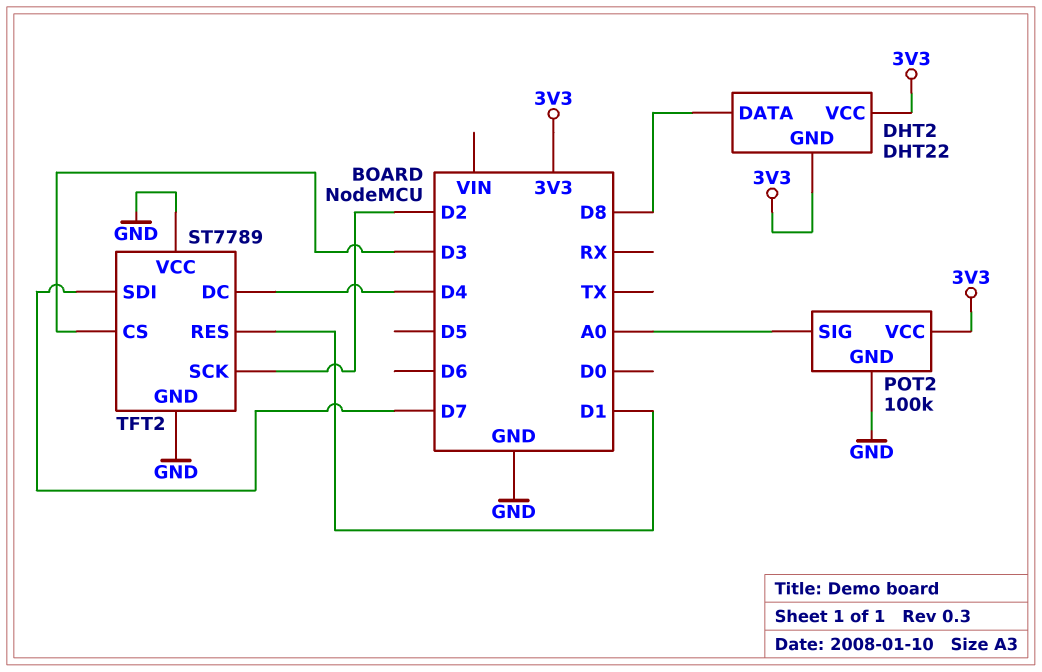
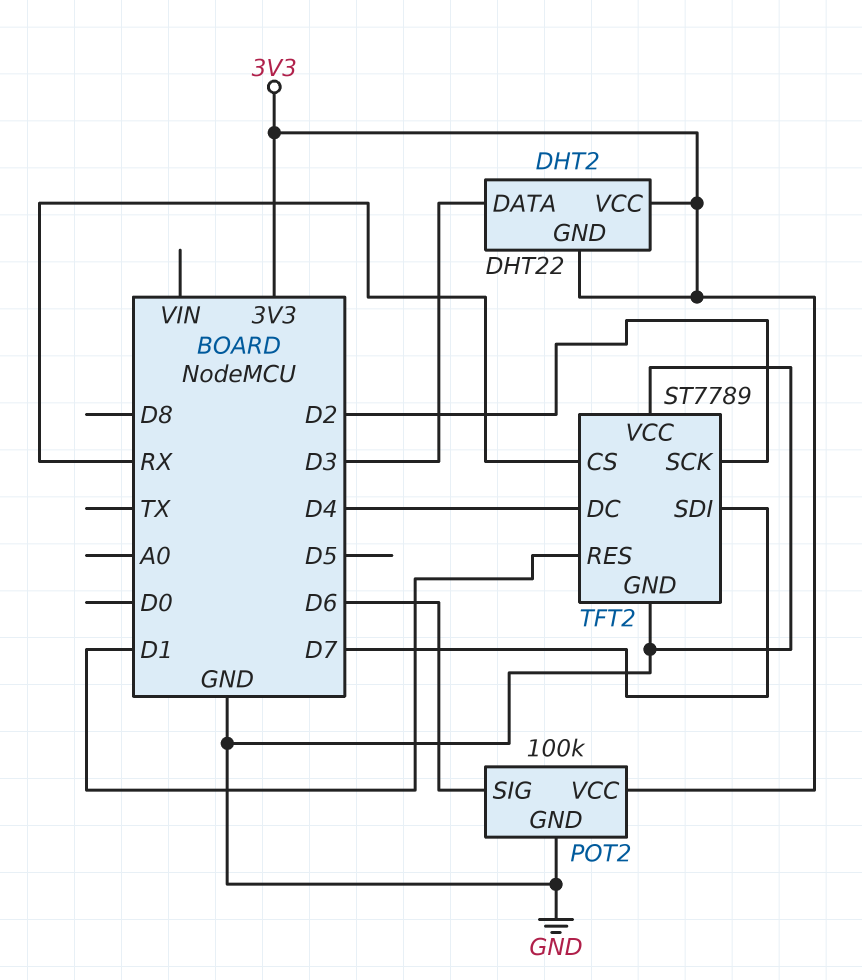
DHT2 pin DATA: D8 -> D3
POT2 pin SIG: A0 -> D6
TFT2 pin CS: D3 -> RX

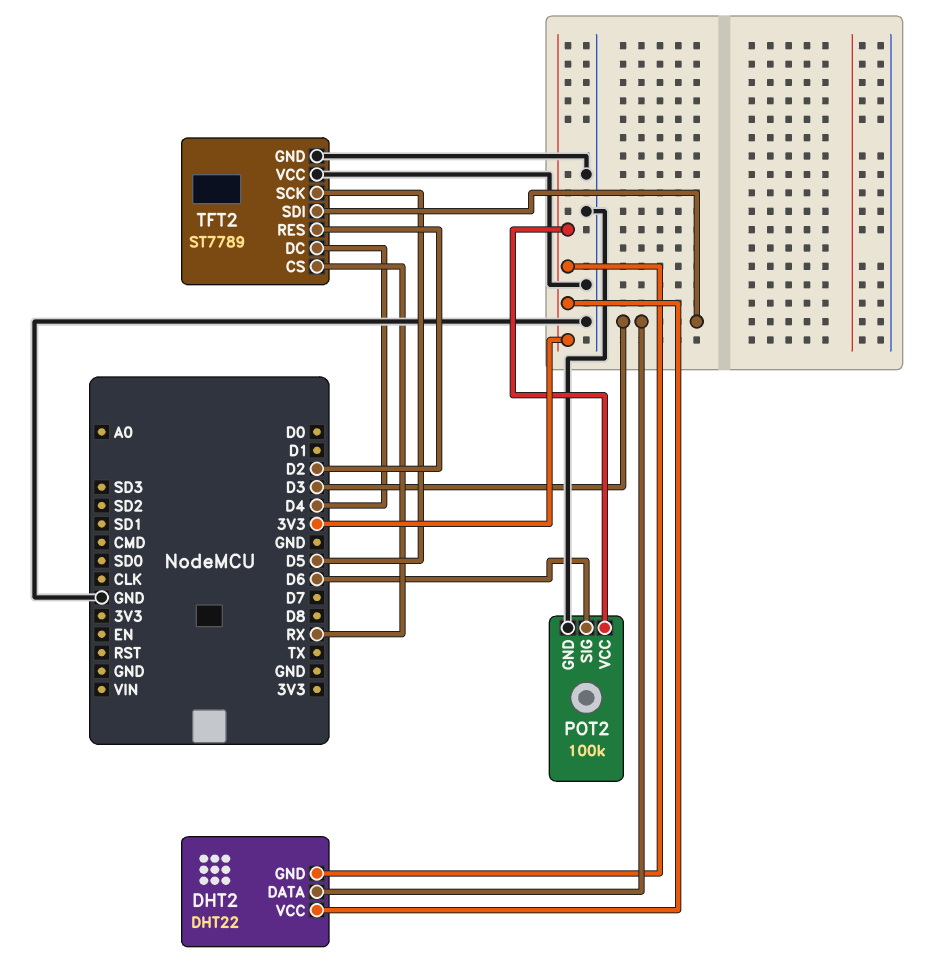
TFT2 pin RES: D1 -> D2
TFT2 pin SCK: D2 -> D5
TFT2 pin SDI: D7 -> D3

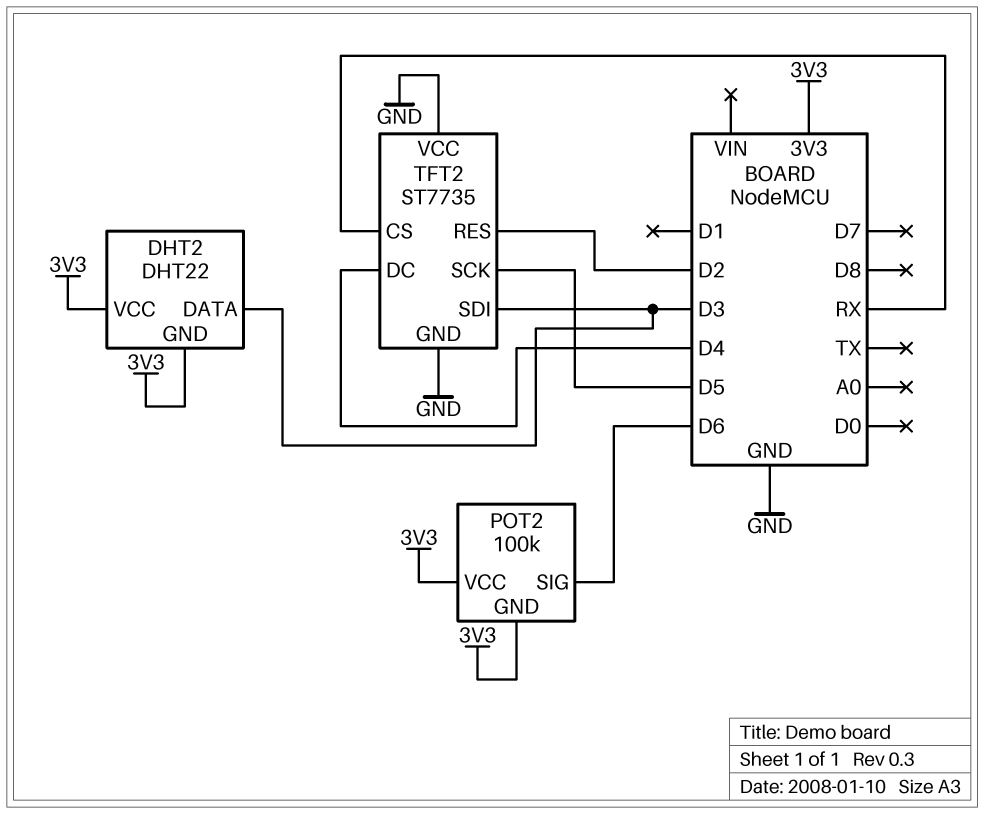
POT2 pin GND: GND -> 3V3
TFT2: ST7789 -> ST7735

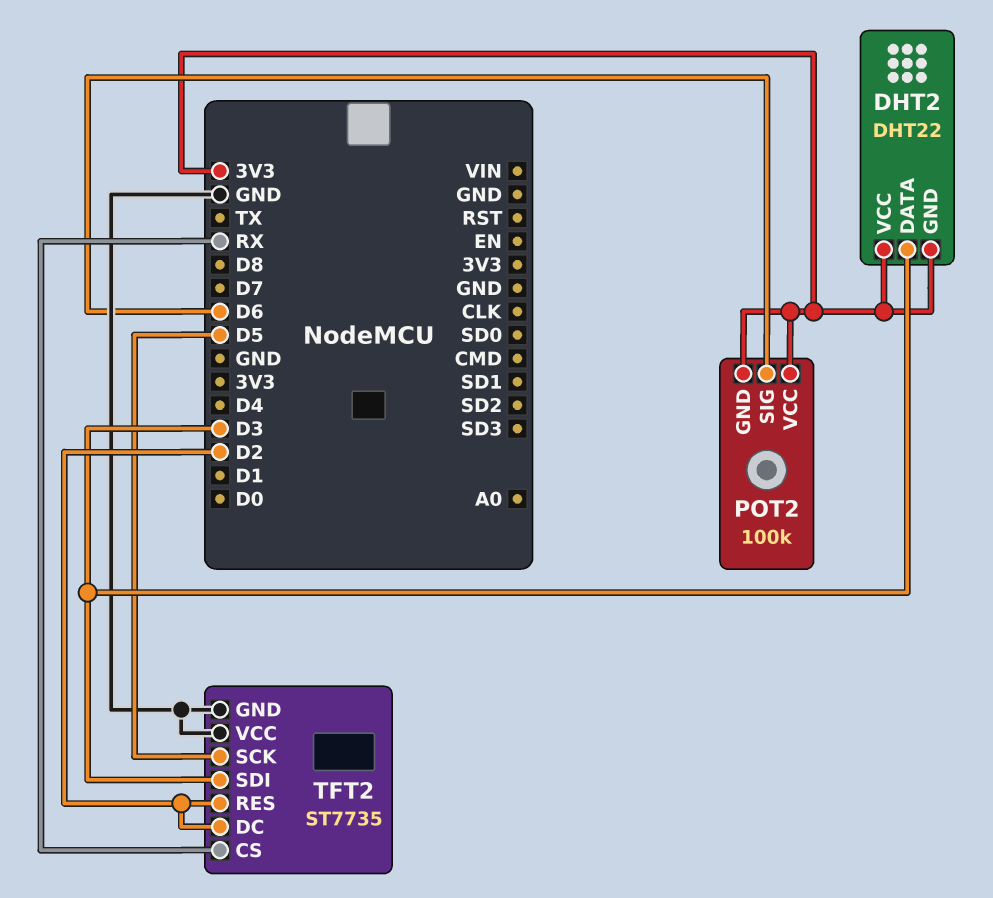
TFT2 pin DC: D4 -> D2

